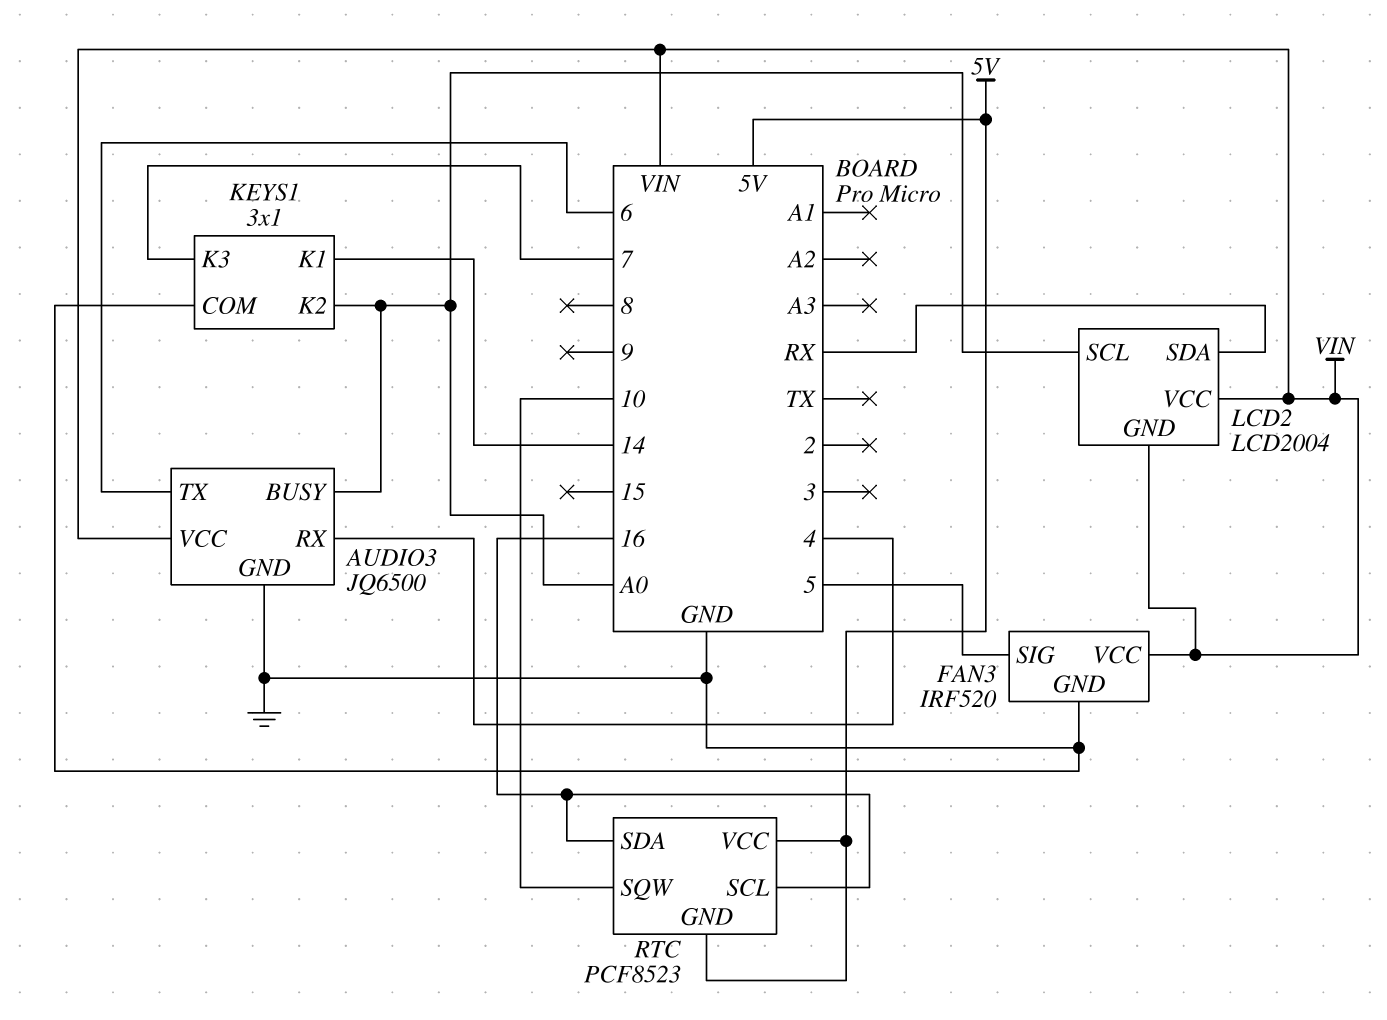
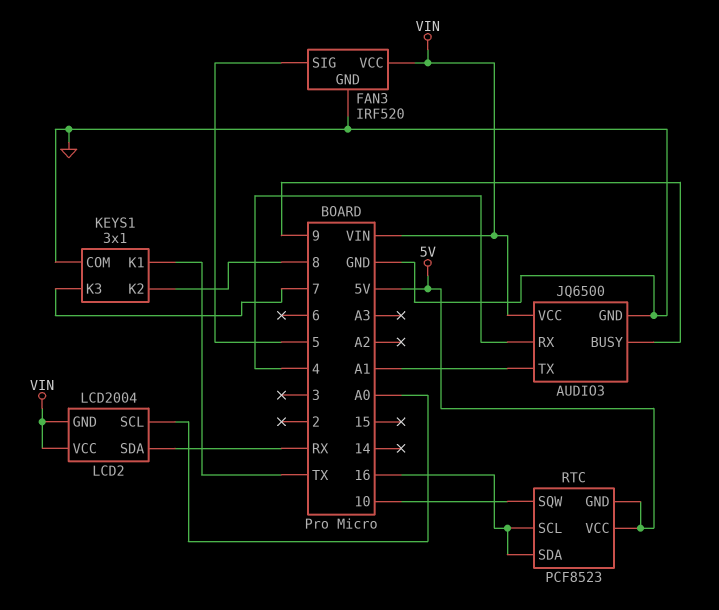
AUDIO3 pin BUSY: A0 -> 9
AUDIO3 pin TX: 6 -> A1
KEYS1 pin K1: 14 -> TX
KEYS1 pin K2: A0 -> 8

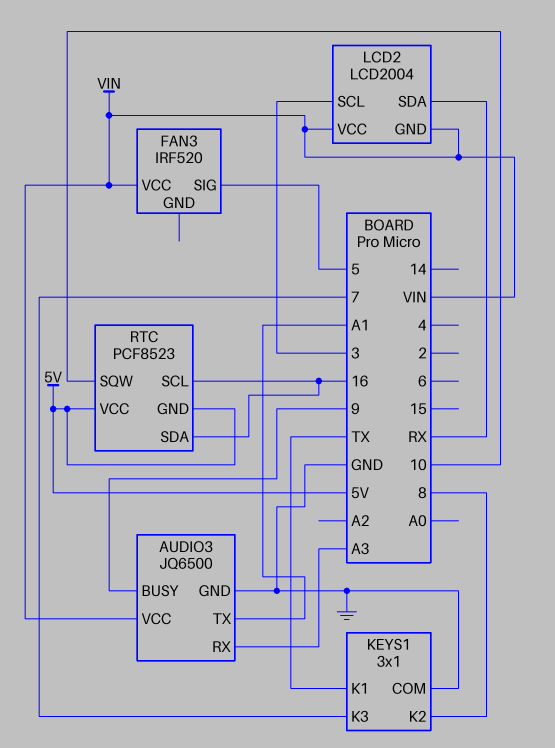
AUDIO3 pin RX: 4 -> A3
FAN3 pin GND: GND -> none
LCD2 pin SCL: A0 -> 3

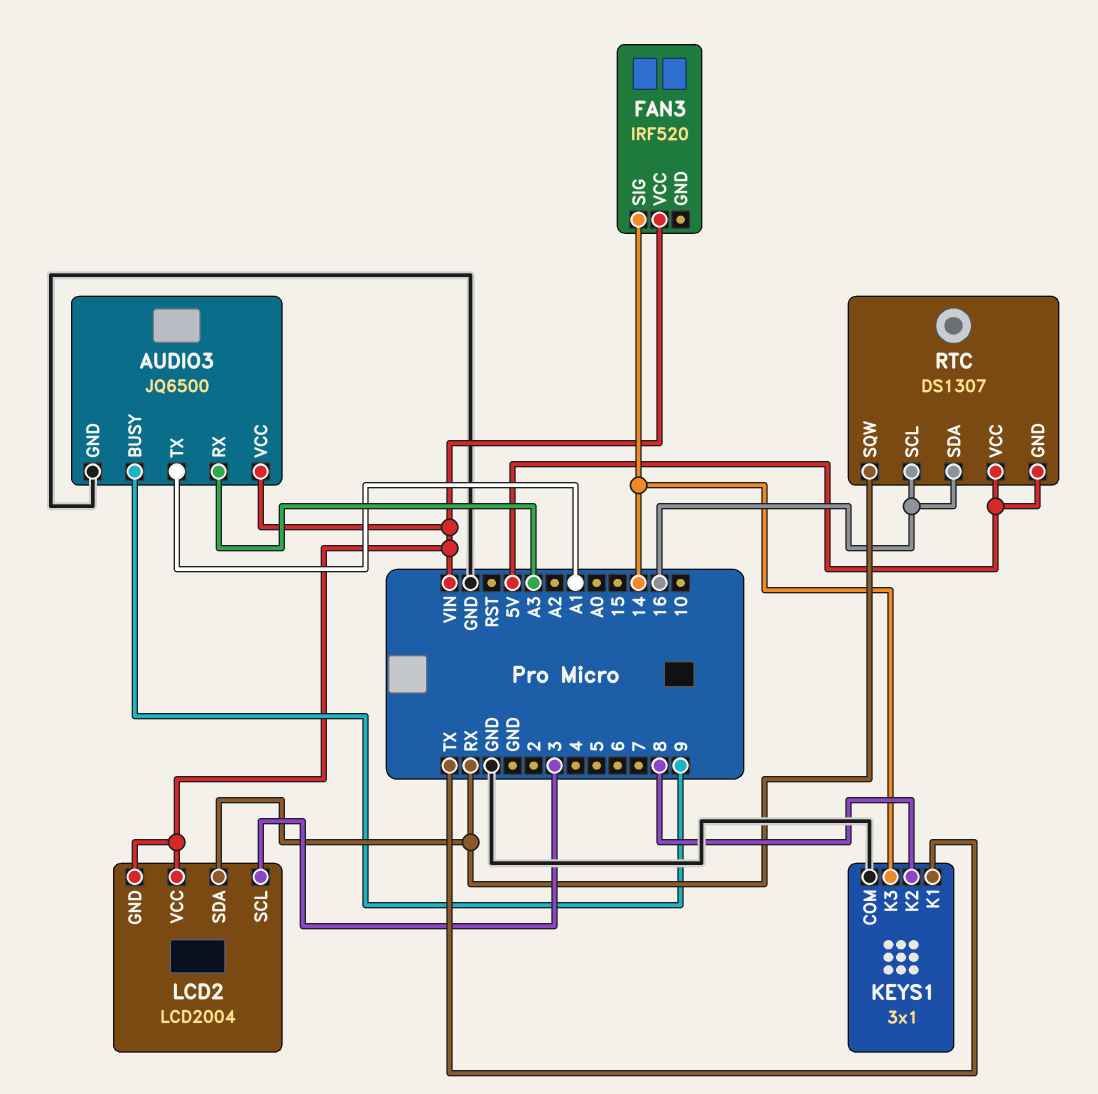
FAN3 pin SIG: 5 -> 14
KEYS1 pin K3: 7 -> 14
RTC: PCF8523 -> DS1307
RTC pin SQW: 10 -> RX

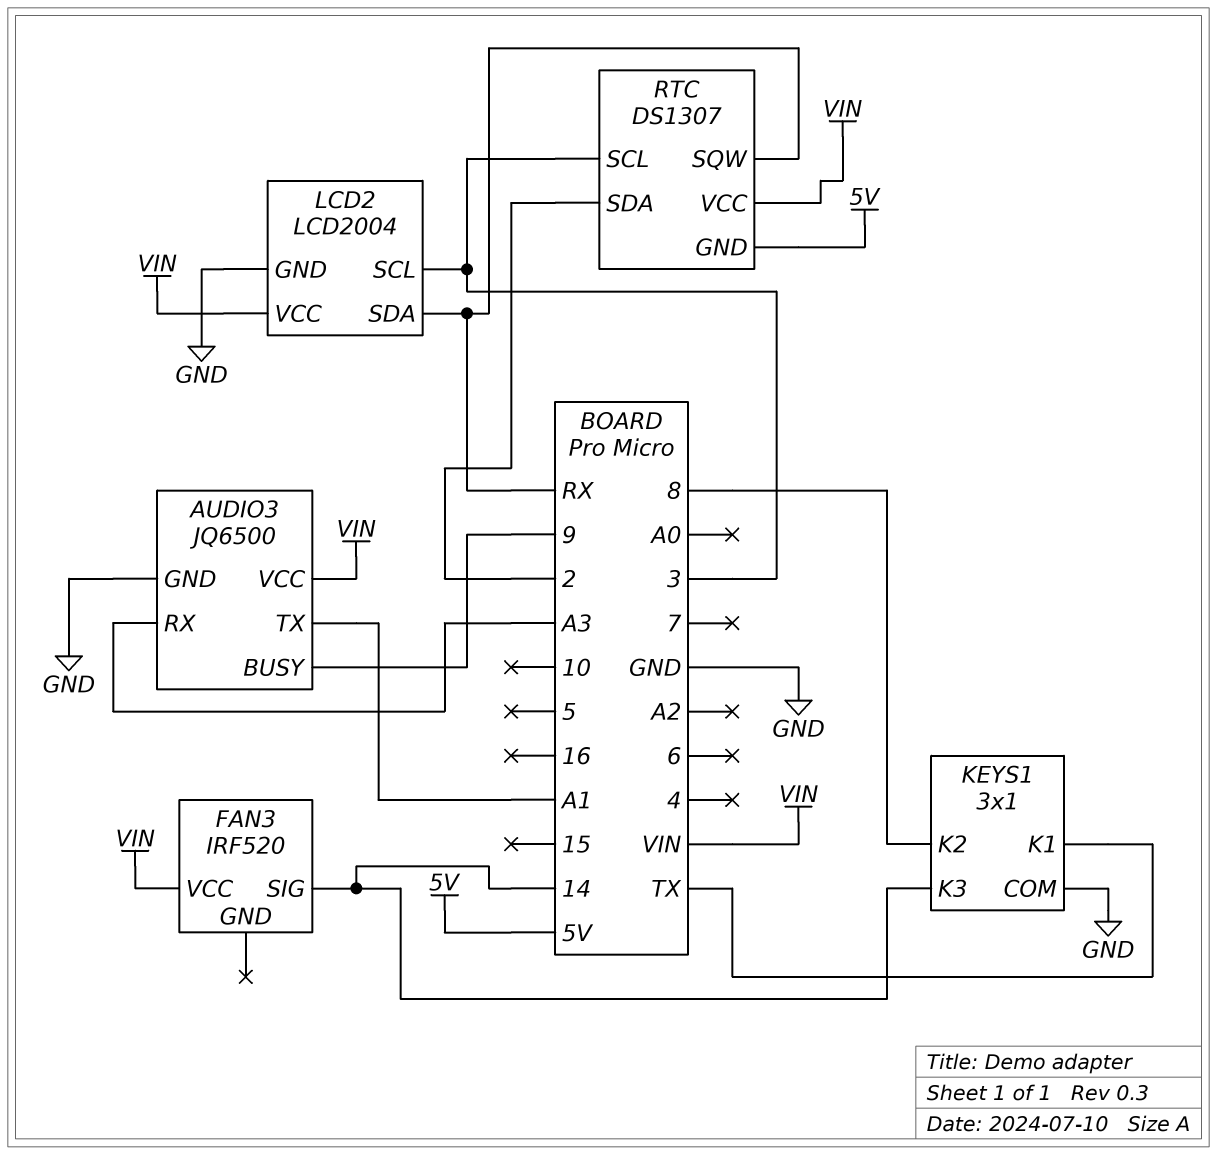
LCD2 pin GND: VIN -> GND
RTC pin SCL: 16 -> 3
RTC pin SDA: 16 -> 2
RTC pin VCC: 5V -> VIN

